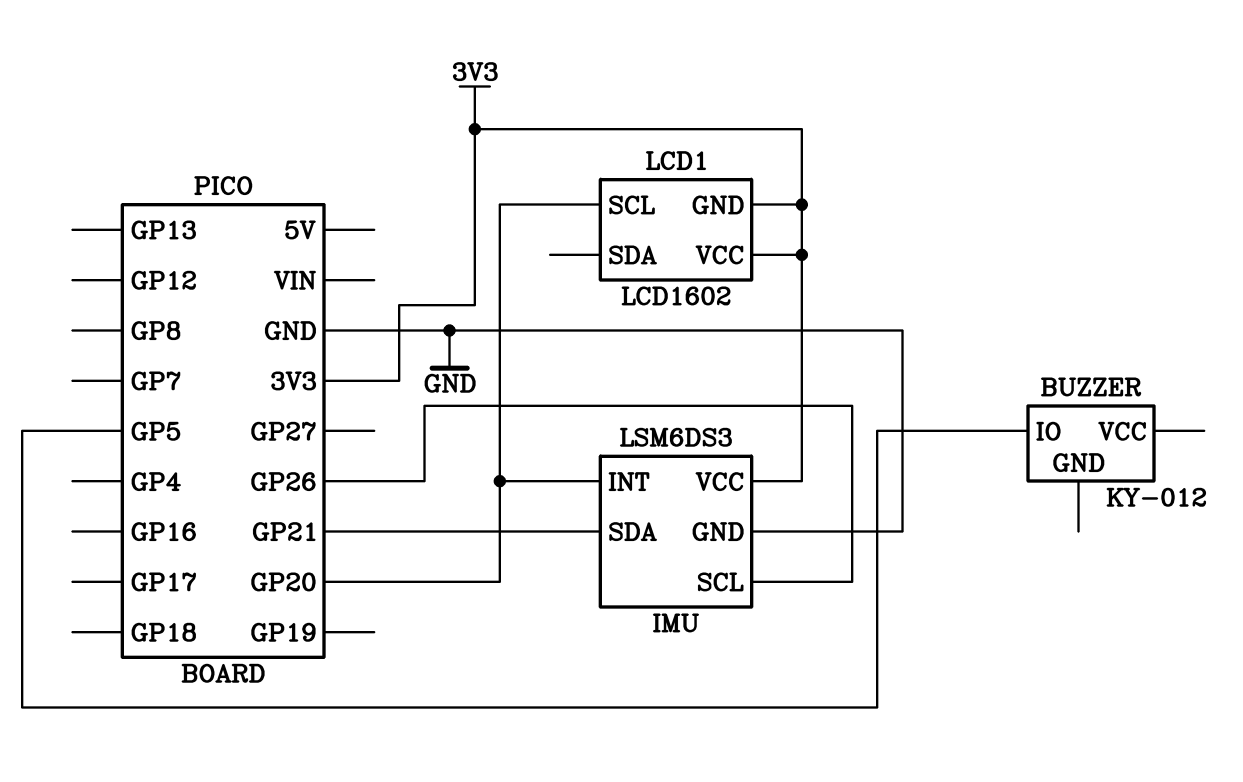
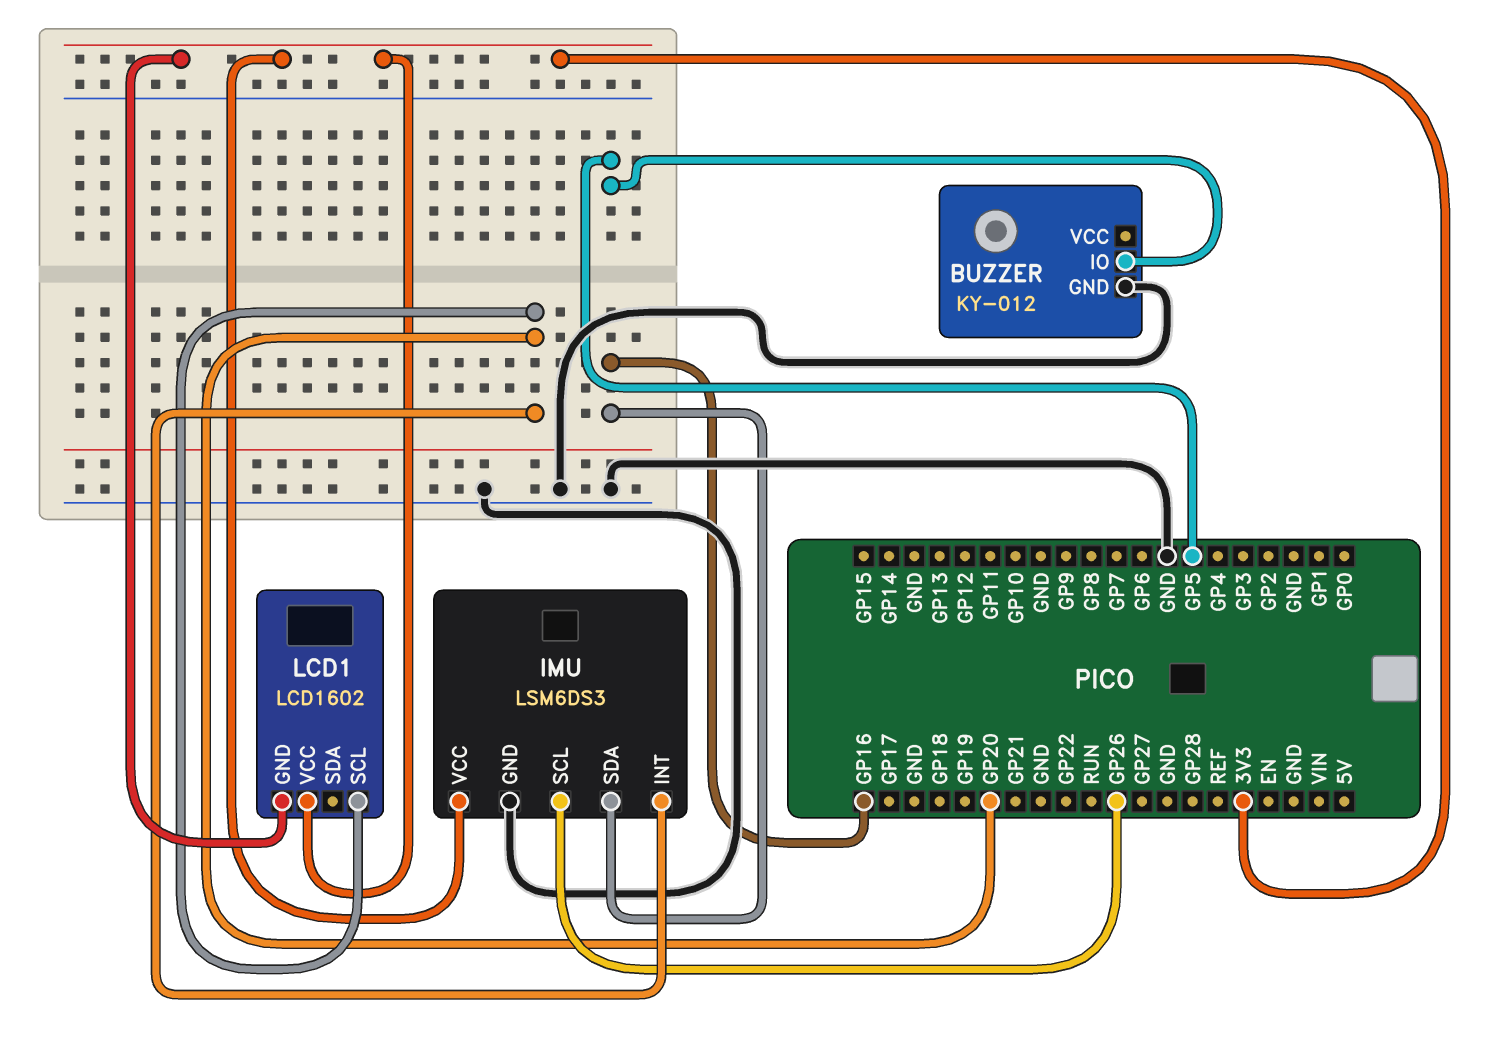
BUZZER pin GND: none -> GND
IMU pin SDA: GP21 -> GP16

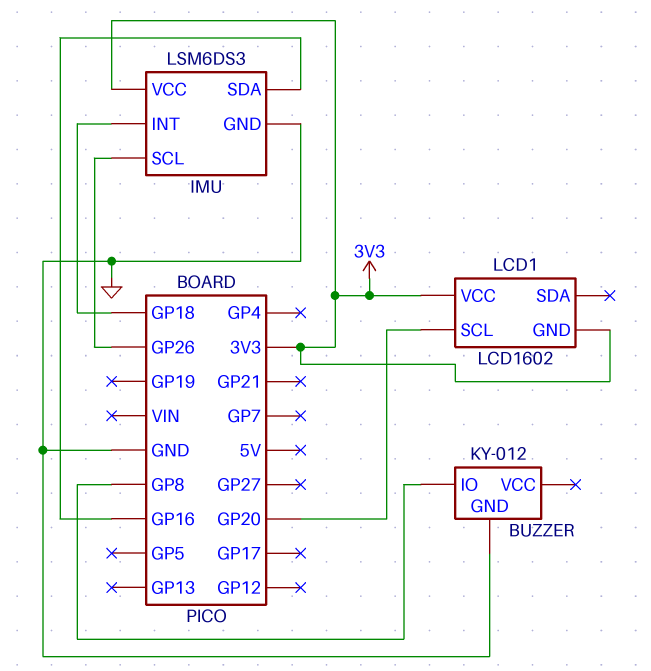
BUZZER pin IO: GP5 -> GP8
IMU pin INT: GP20 -> GP18

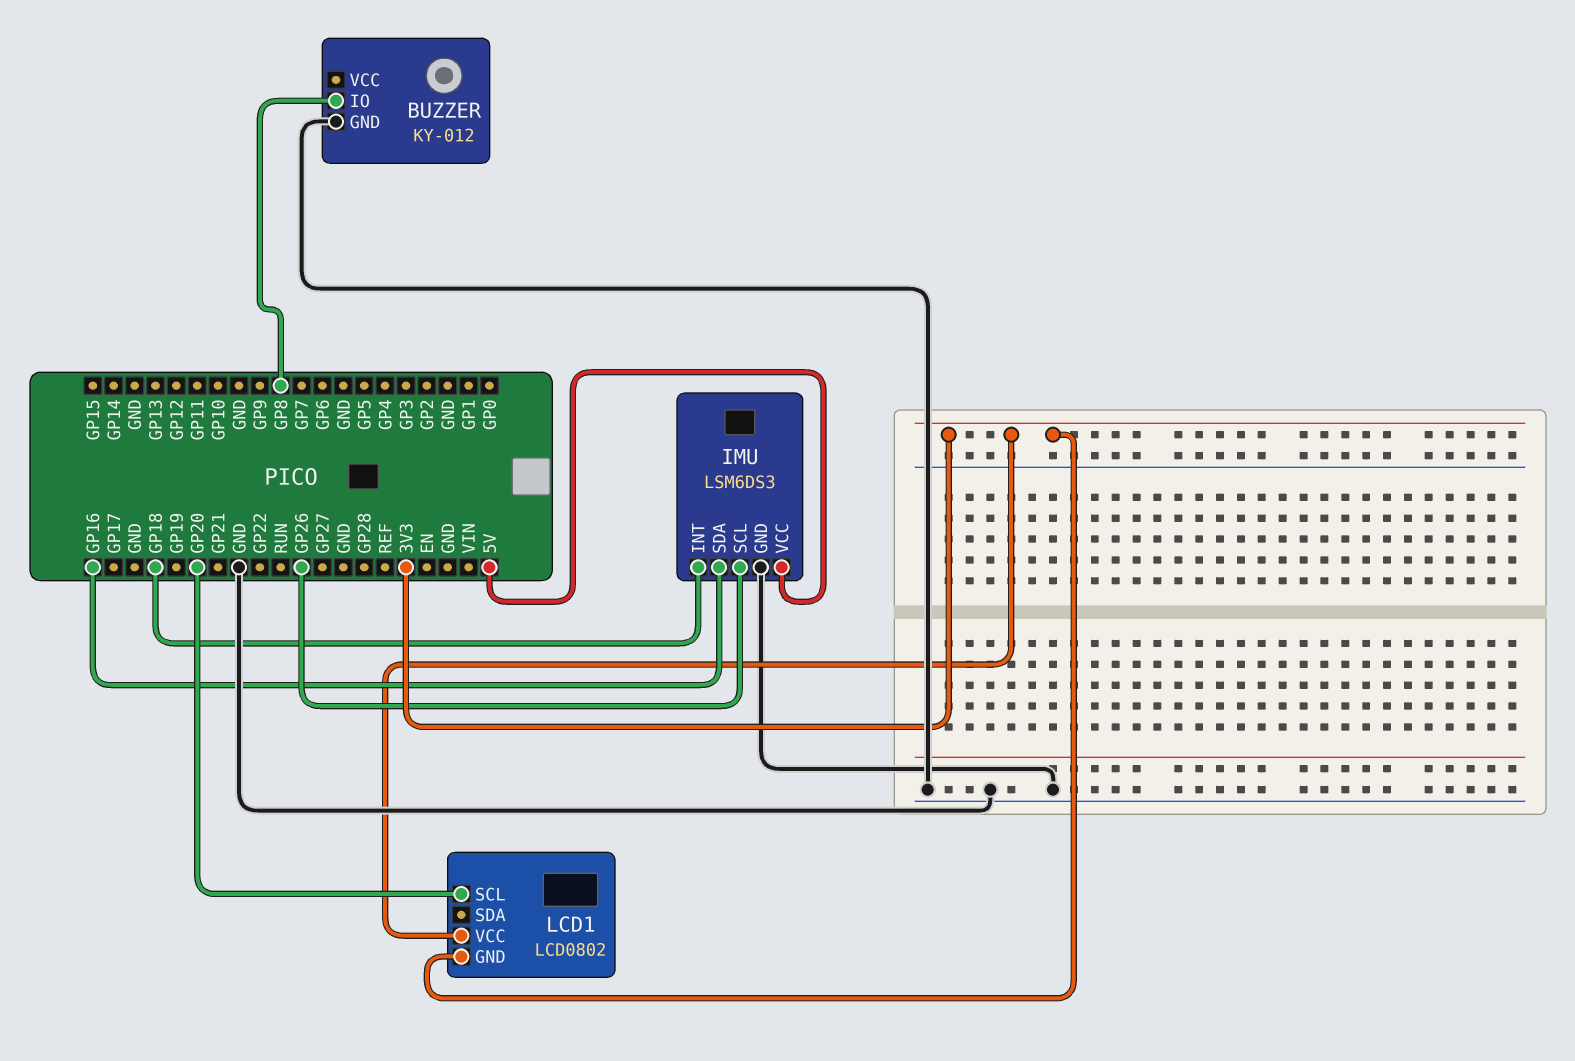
IMU pin VCC: 3V3 -> 5V
LCD1: LCD1602 -> LCD0802

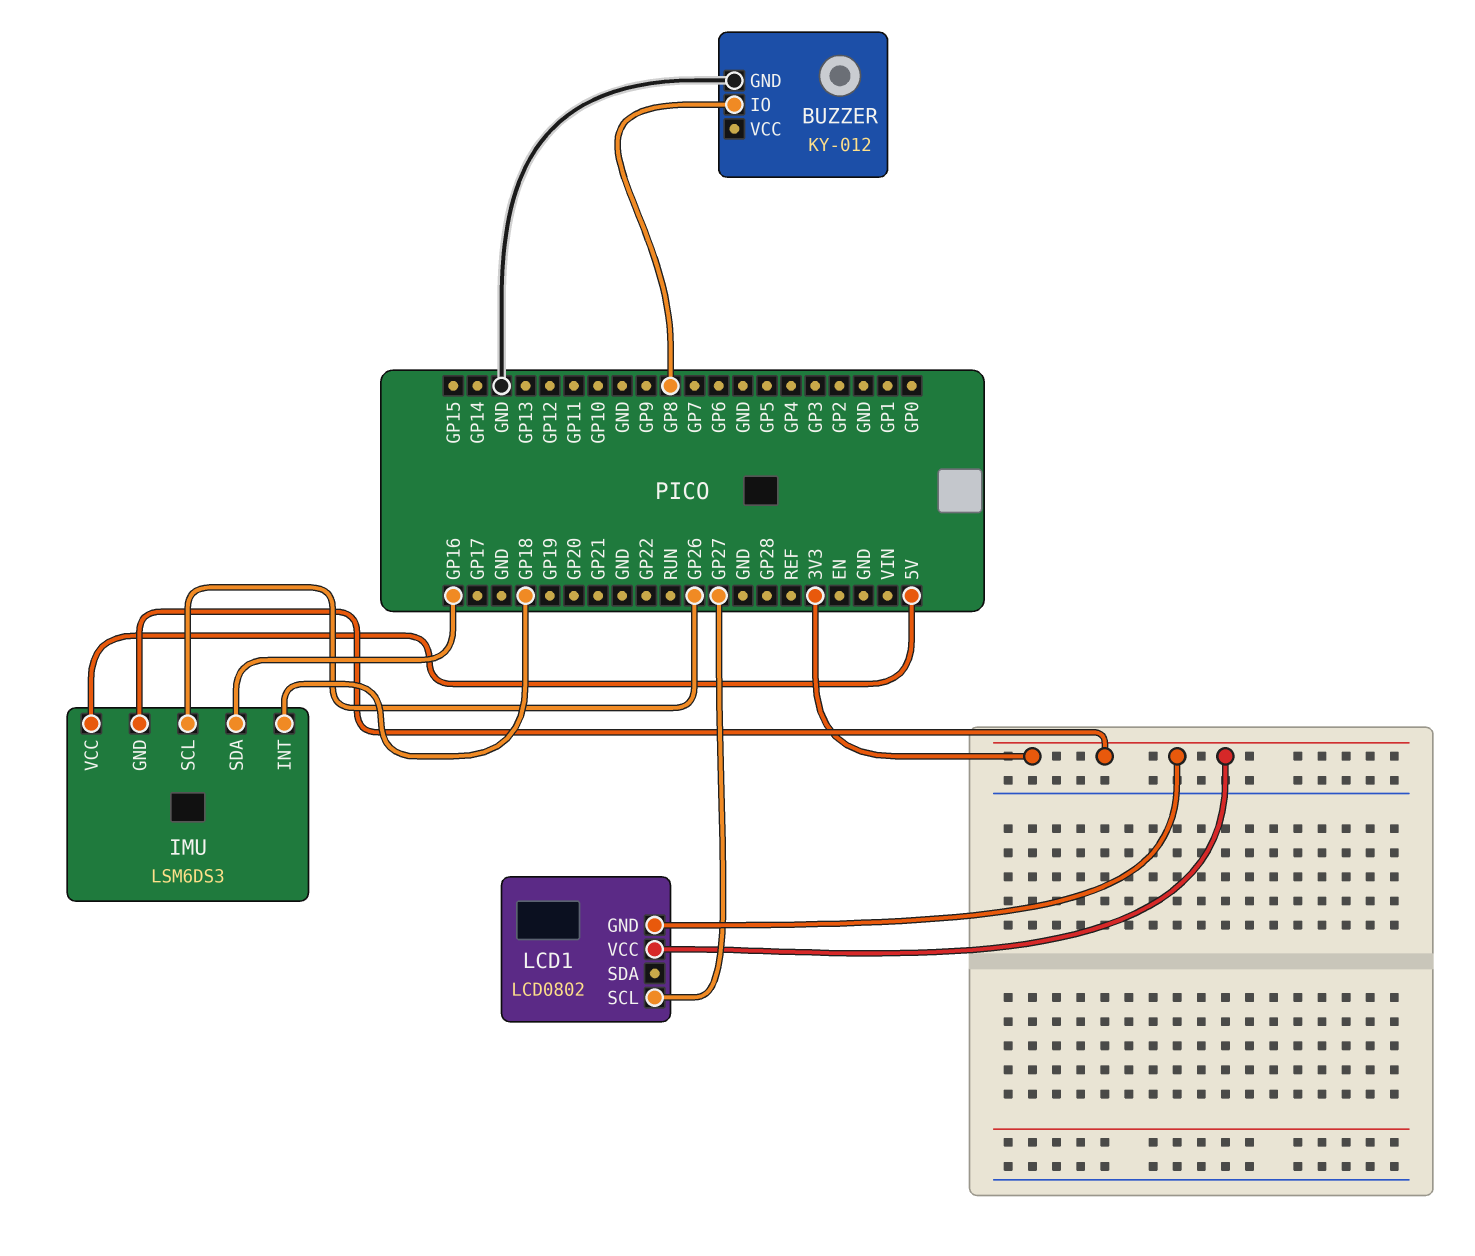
IMU pin GND: GND -> 3V3
LCD1 pin SCL: GP20 -> GP27

